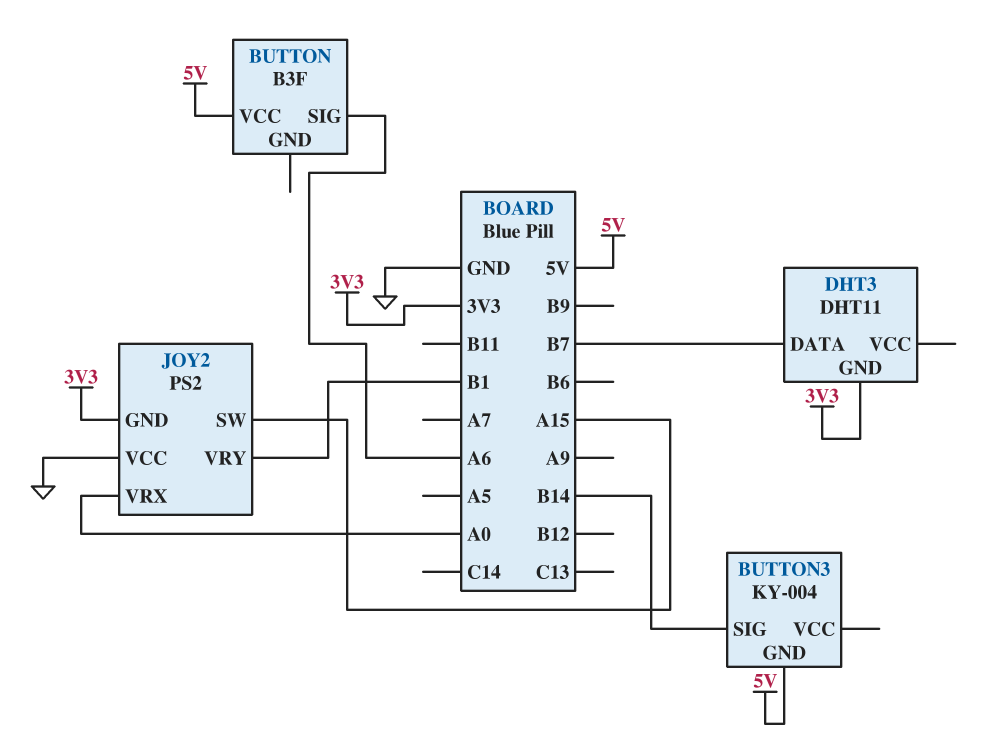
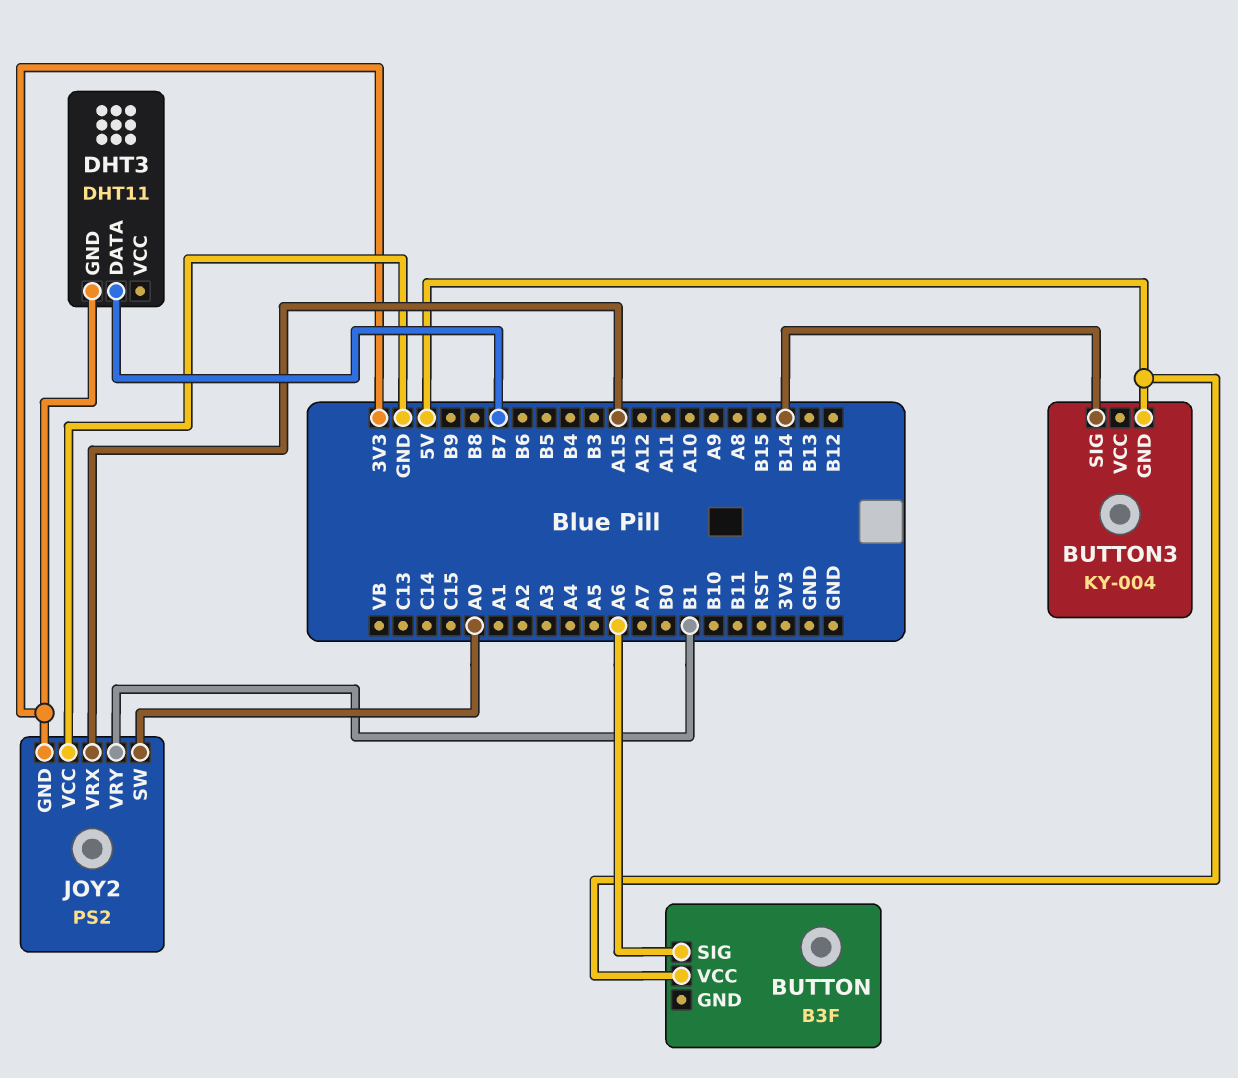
JOY2 pin SW: A15 -> A0
JOY2 pin VRX: A0 -> A15

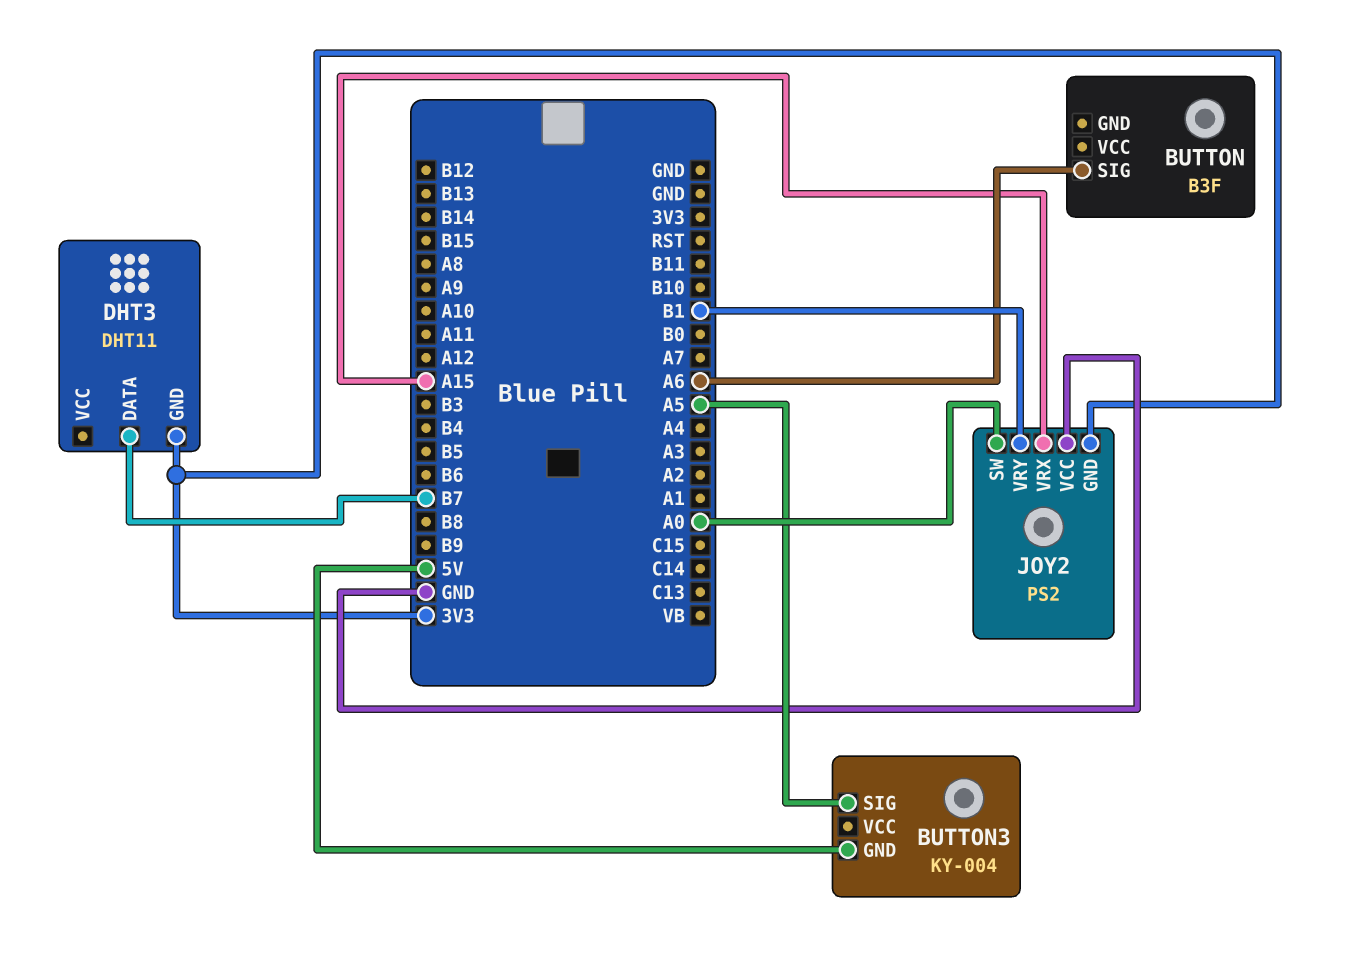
BUTTON pin VCC: 5V -> none
BUTTON3 pin SIG: B14 -> A5

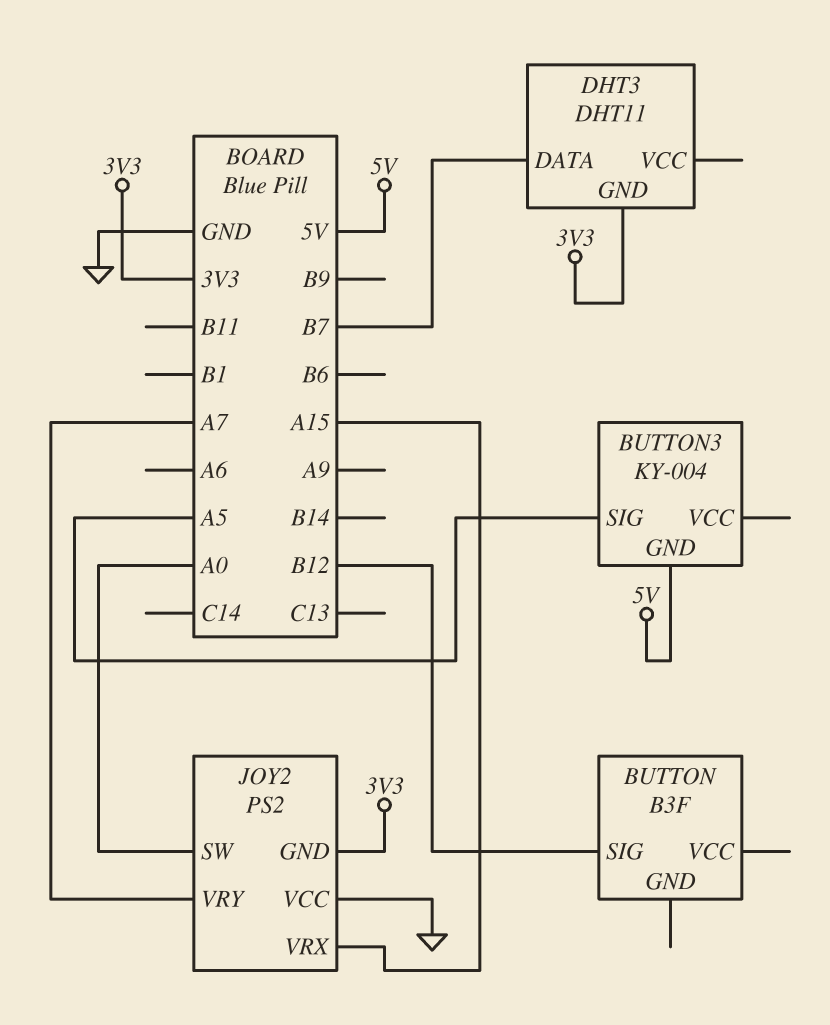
BUTTON pin SIG: A6 -> B12
JOY2 pin VRY: B1 -> A7

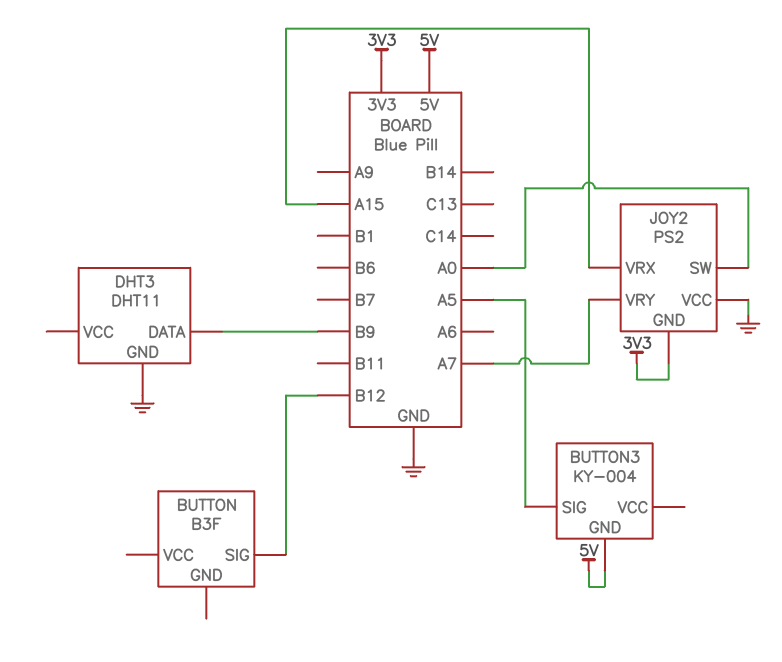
DHT3 pin DATA: B7 -> B9
DHT3 pin GND: 3V3 -> GND

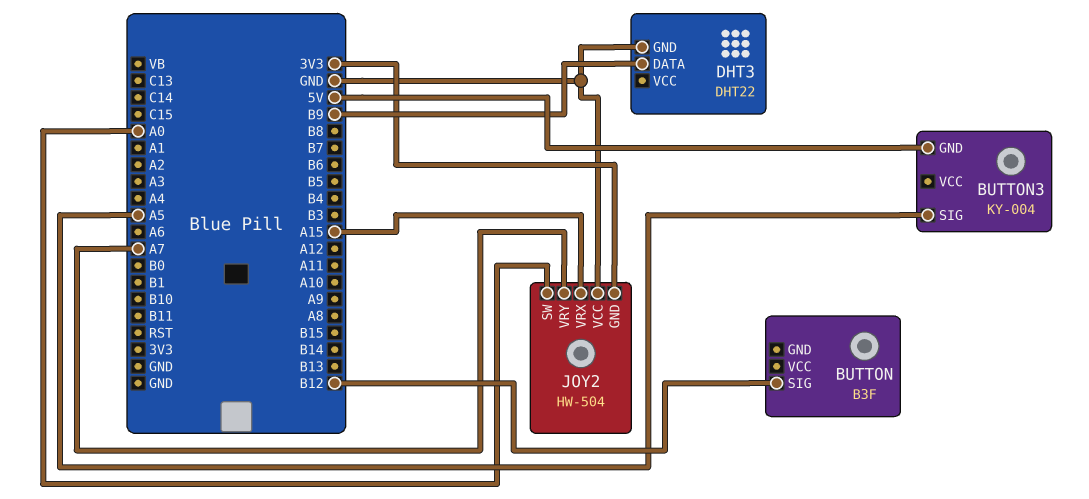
DHT3: DHT11 -> DHT22
JOY2: PS2 -> HW-504

